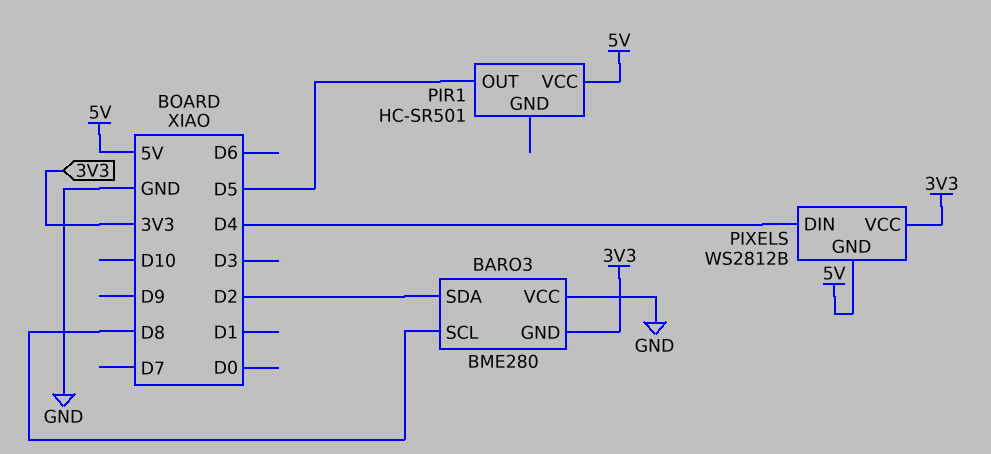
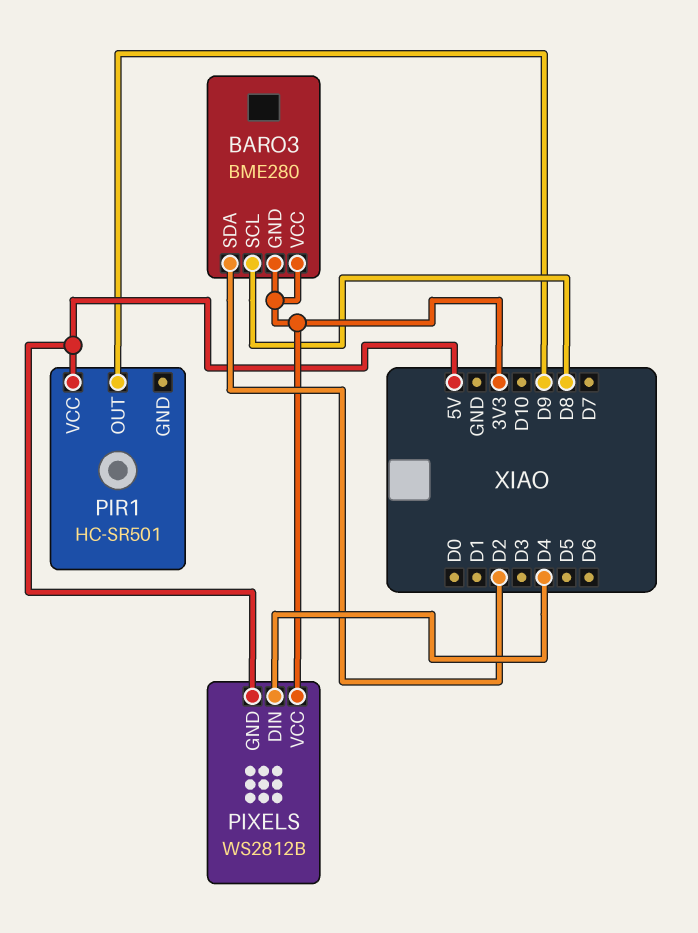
BARO3 pin VCC: GND -> 3V3
PIR1 pin OUT: D5 -> D9

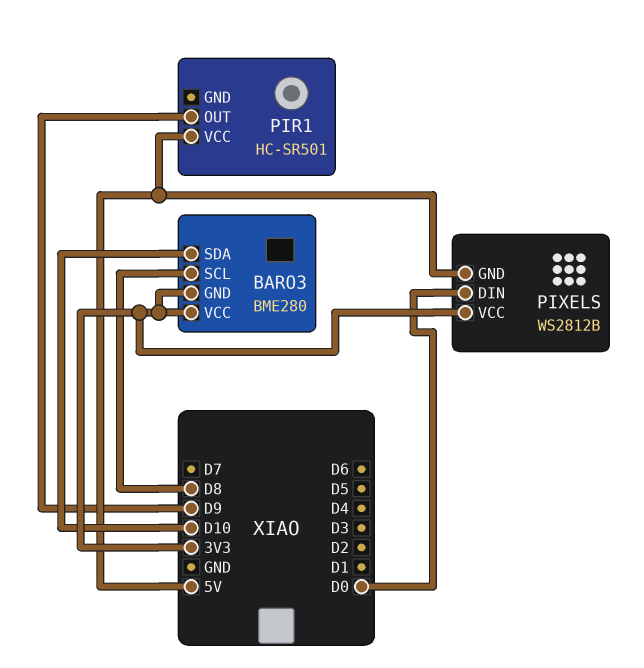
BARO3 pin SDA: D2 -> D10
PIXELS pin DIN: D4 -> D0

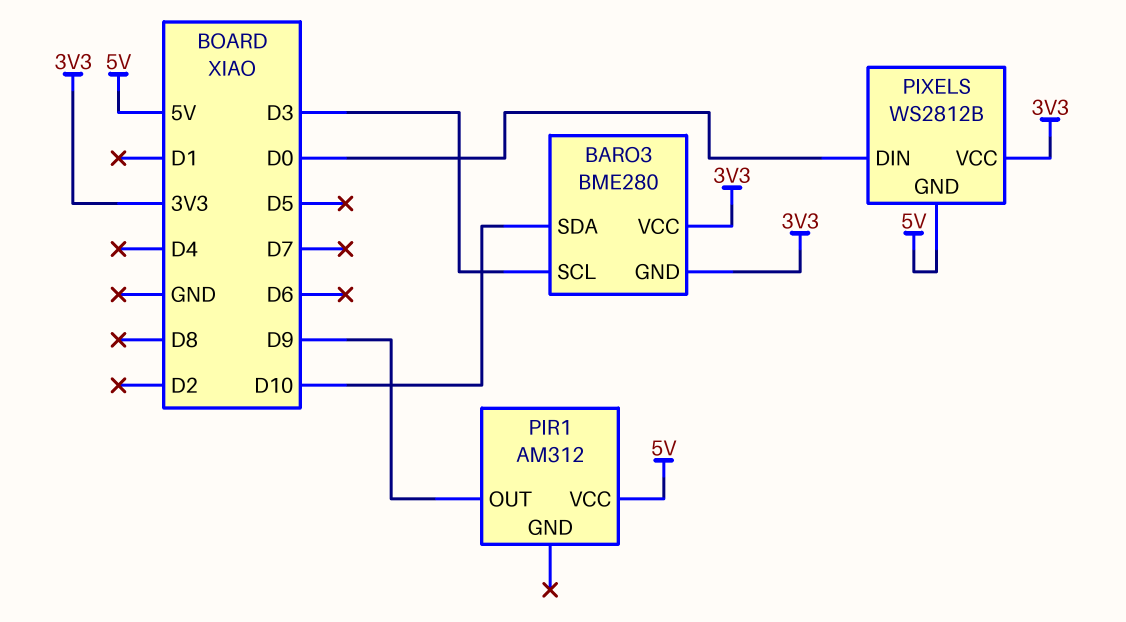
BARO3 pin SCL: D8 -> D3
PIR1: HC-SR501 -> AM312

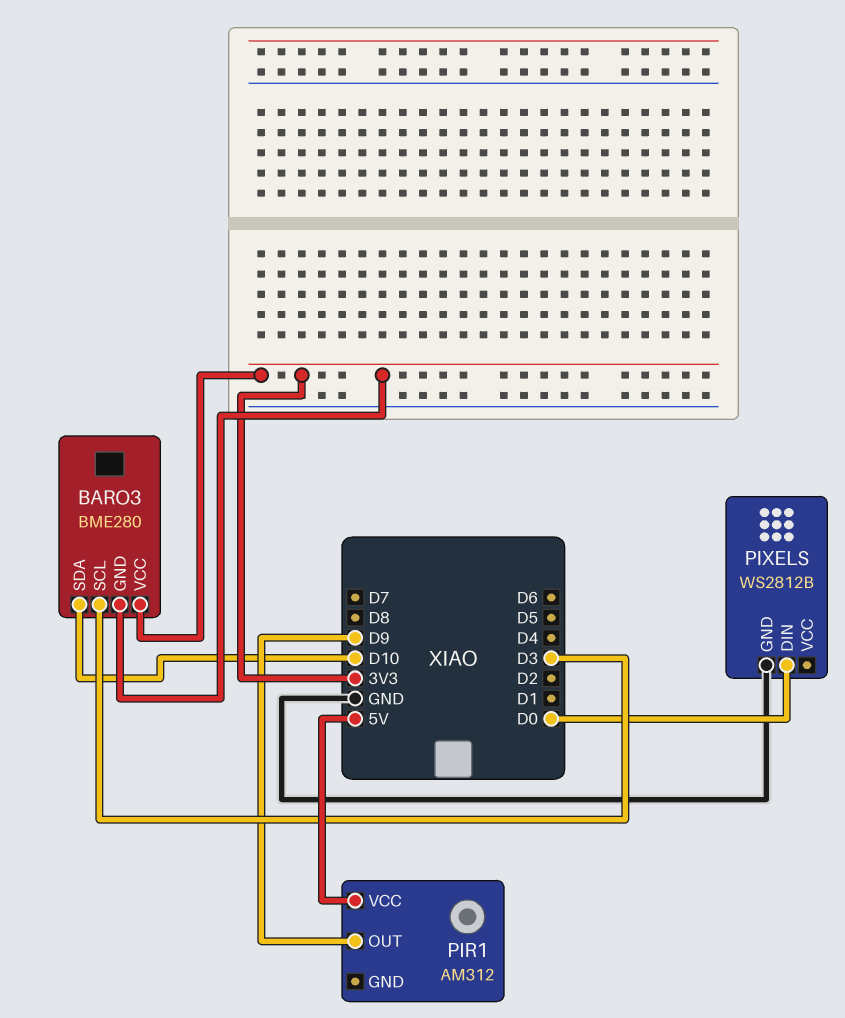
PIXELS pin GND: 5V -> GND
PIXELS pin VCC: 3V3 -> none

